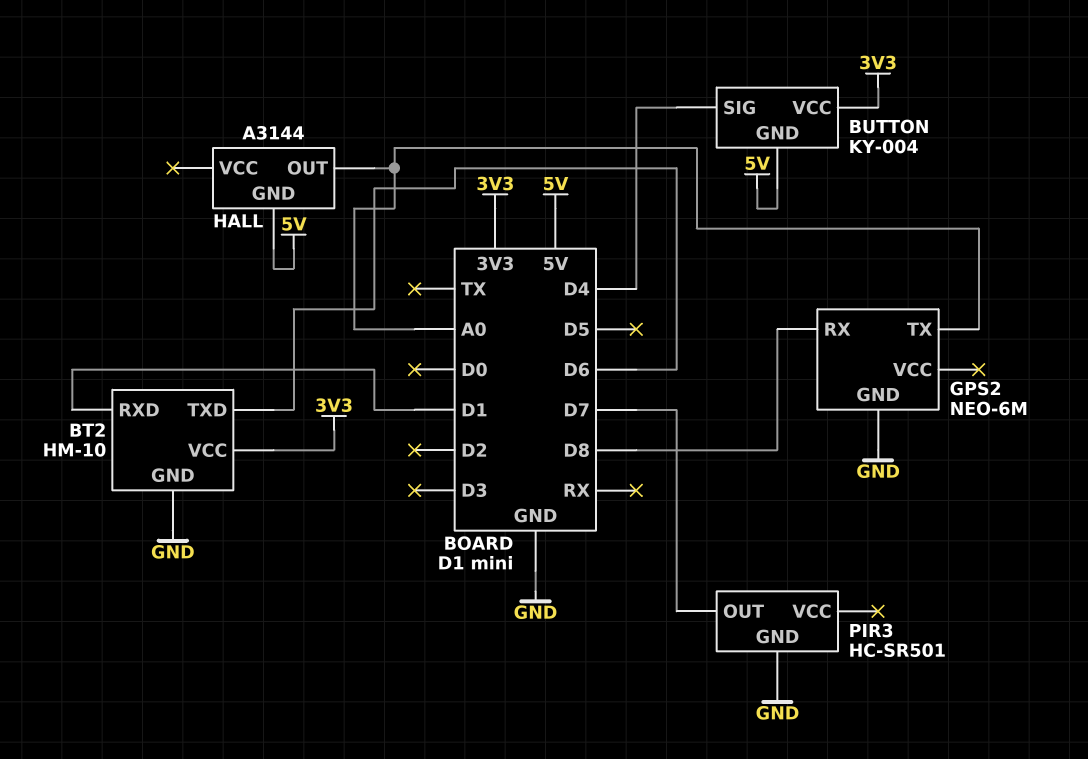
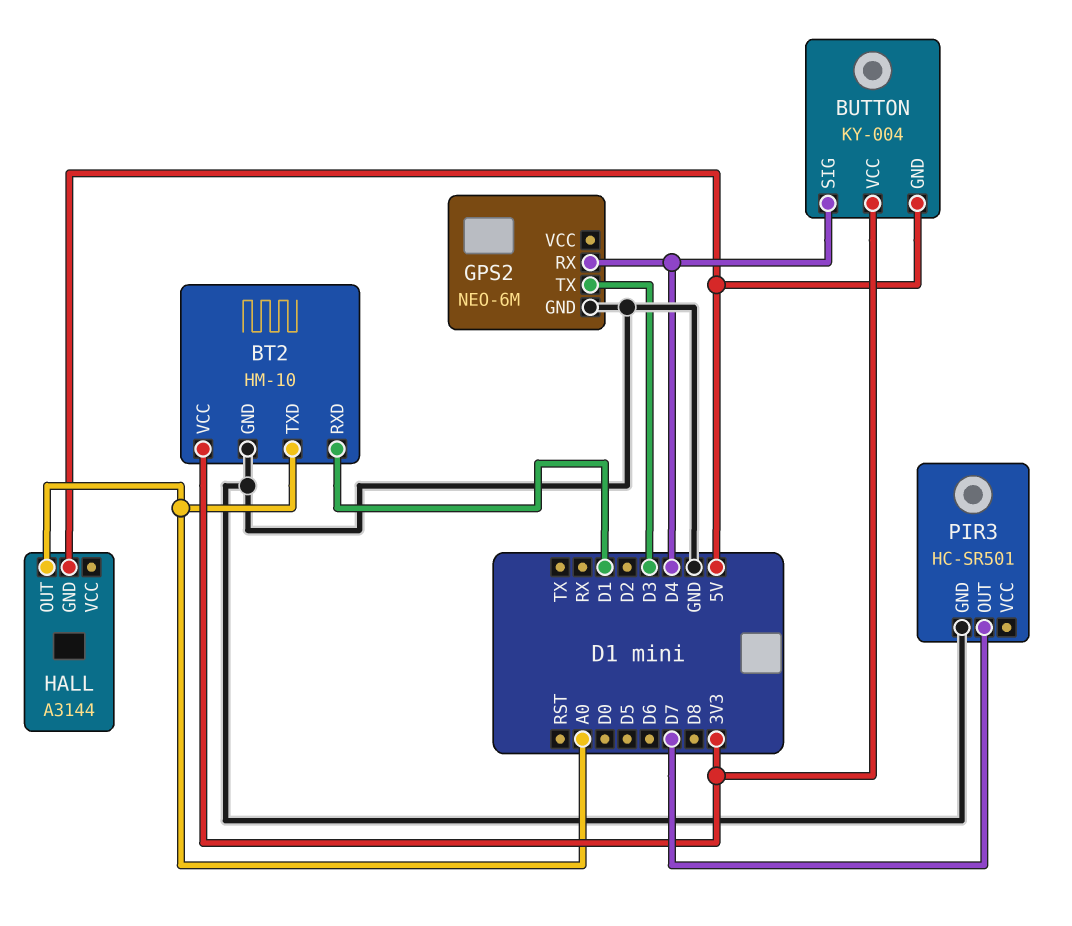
BT2 pin TXD: D6 -> A0
GPS2 pin RX: D8 -> D4
GPS2 pin TX: A0 -> D3

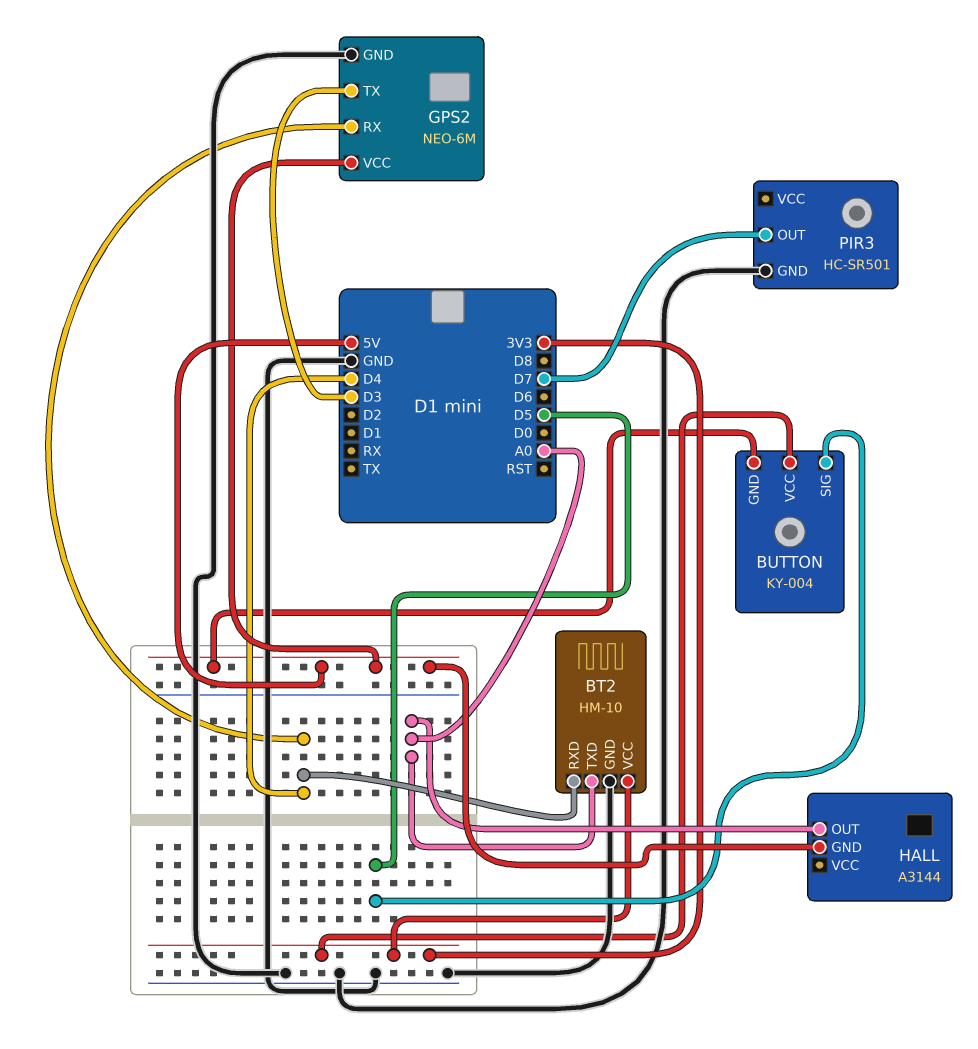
BT2 pin RXD: D1 -> D4
BUTTON pin SIG: D4 -> D5
GPS2 pin VCC: none -> 5V

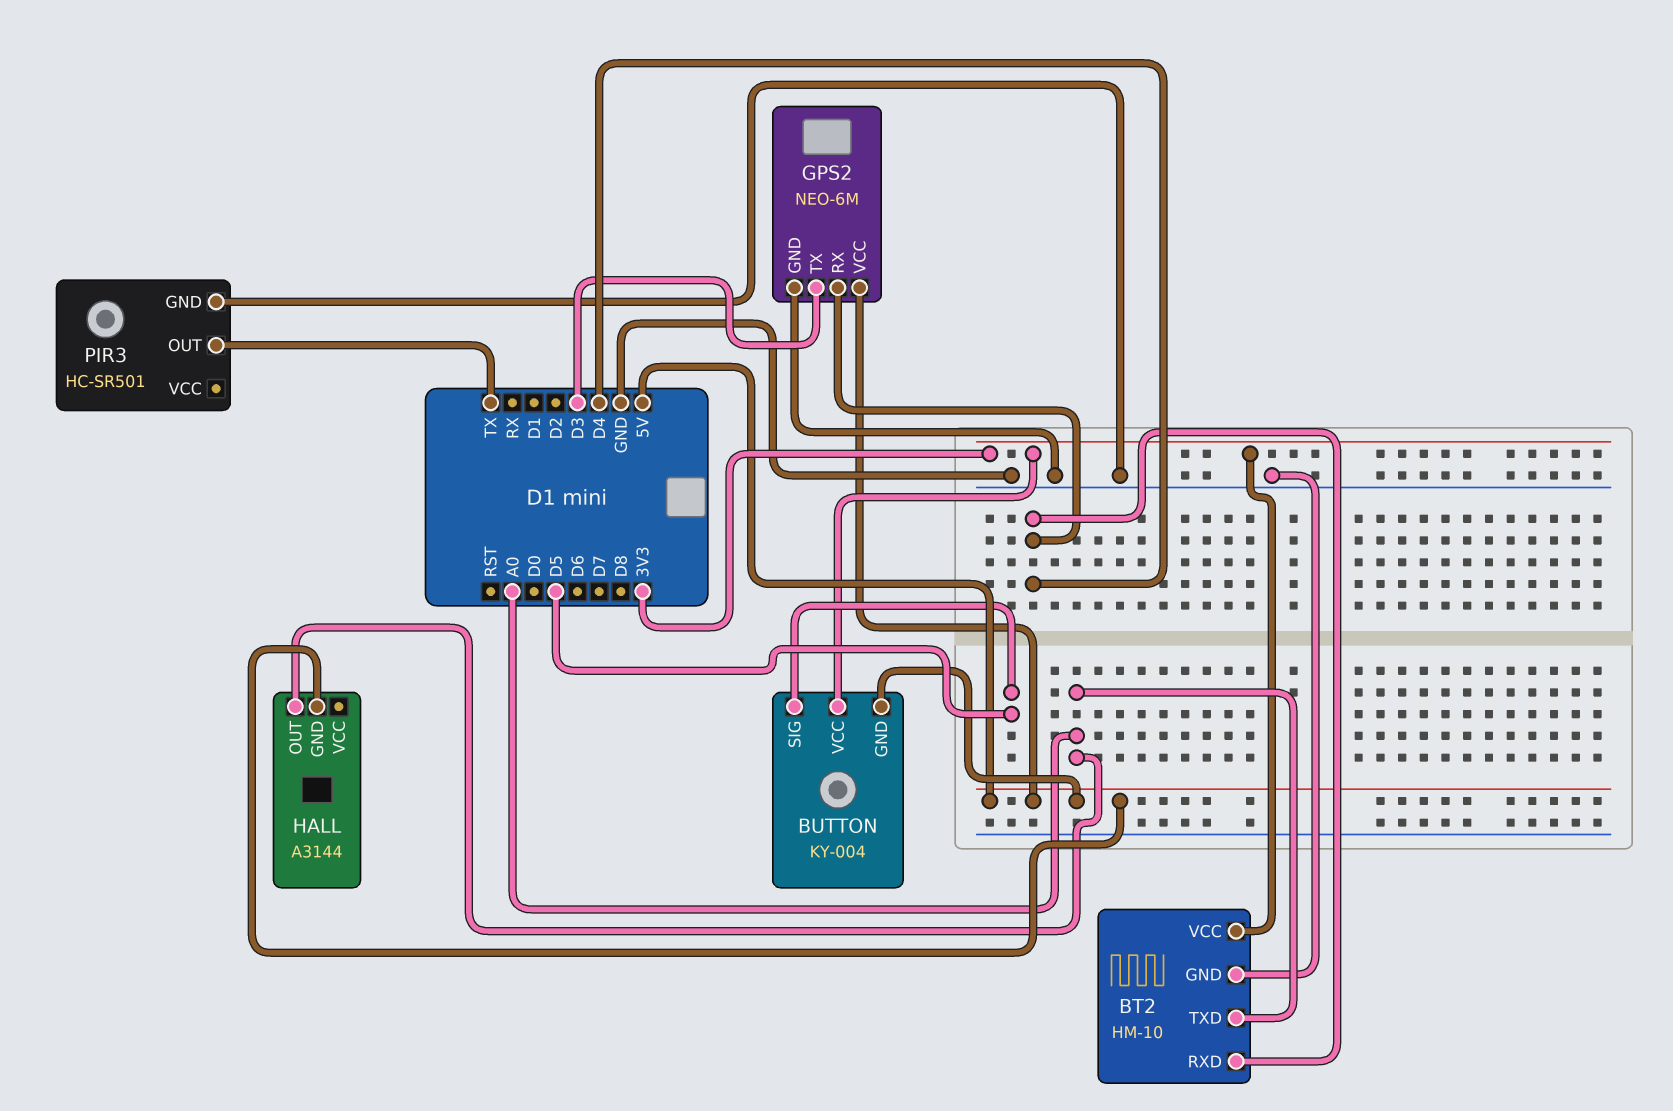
PIR3 pin OUT: D7 -> TX

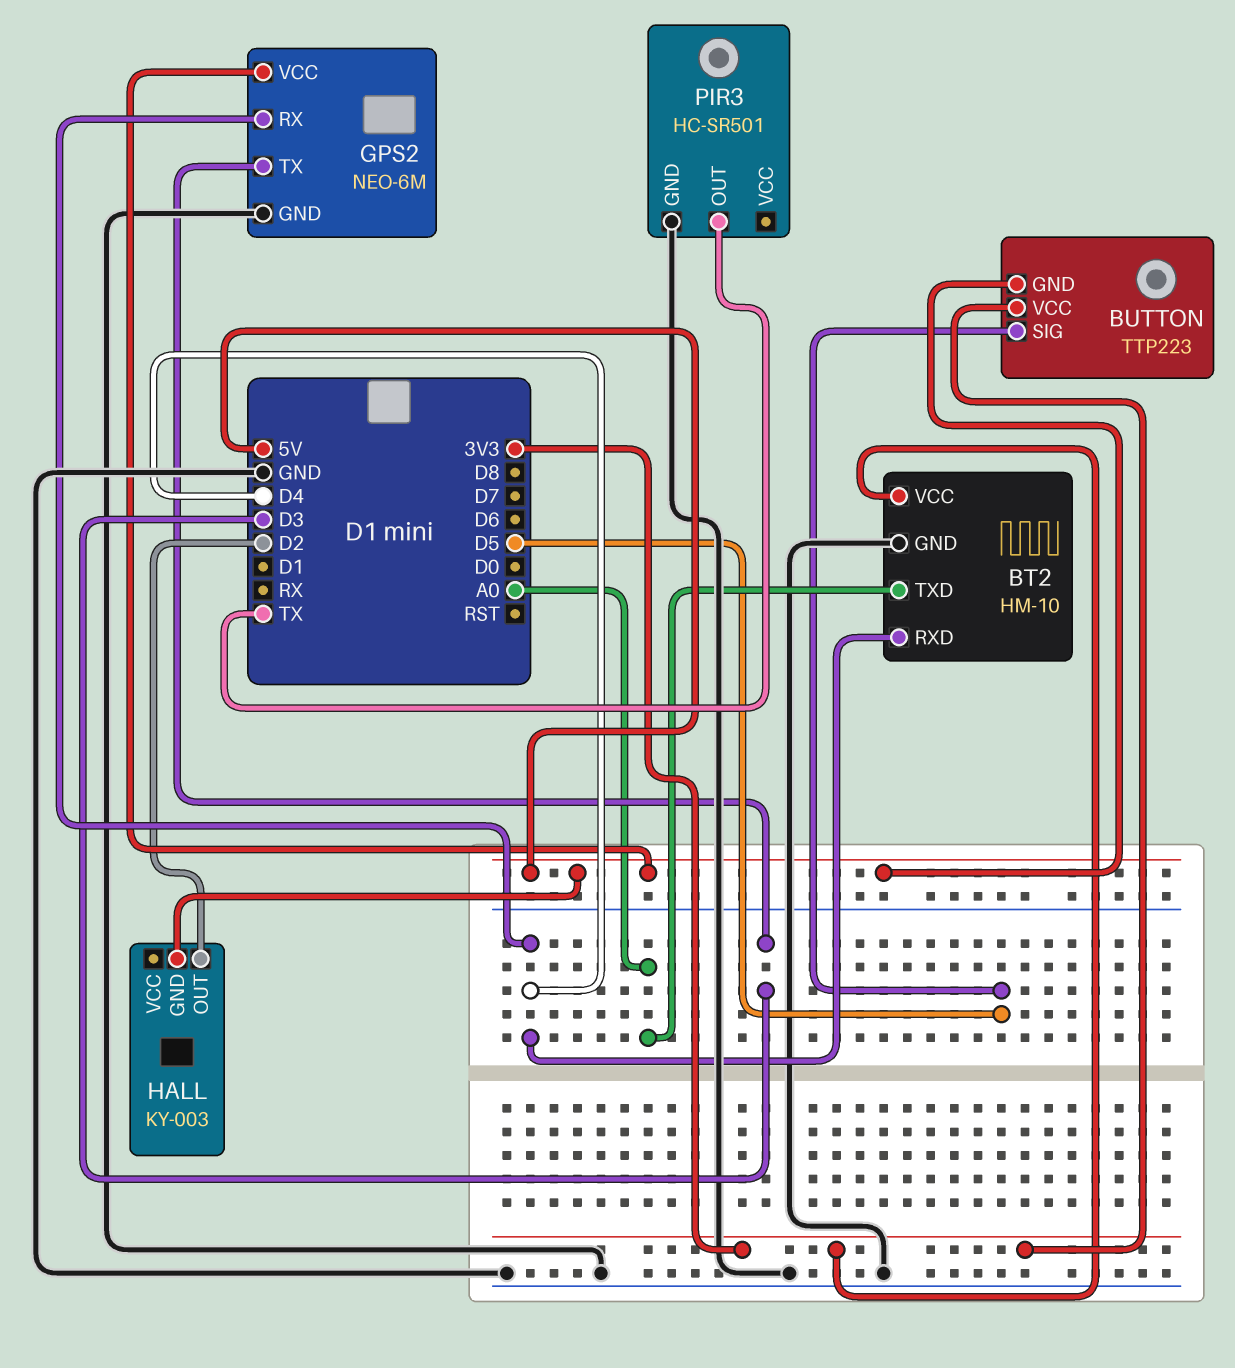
BUTTON: KY-004 -> TTP223
HALL: A3144 -> KY-003
HALL pin OUT: A0 -> D2

